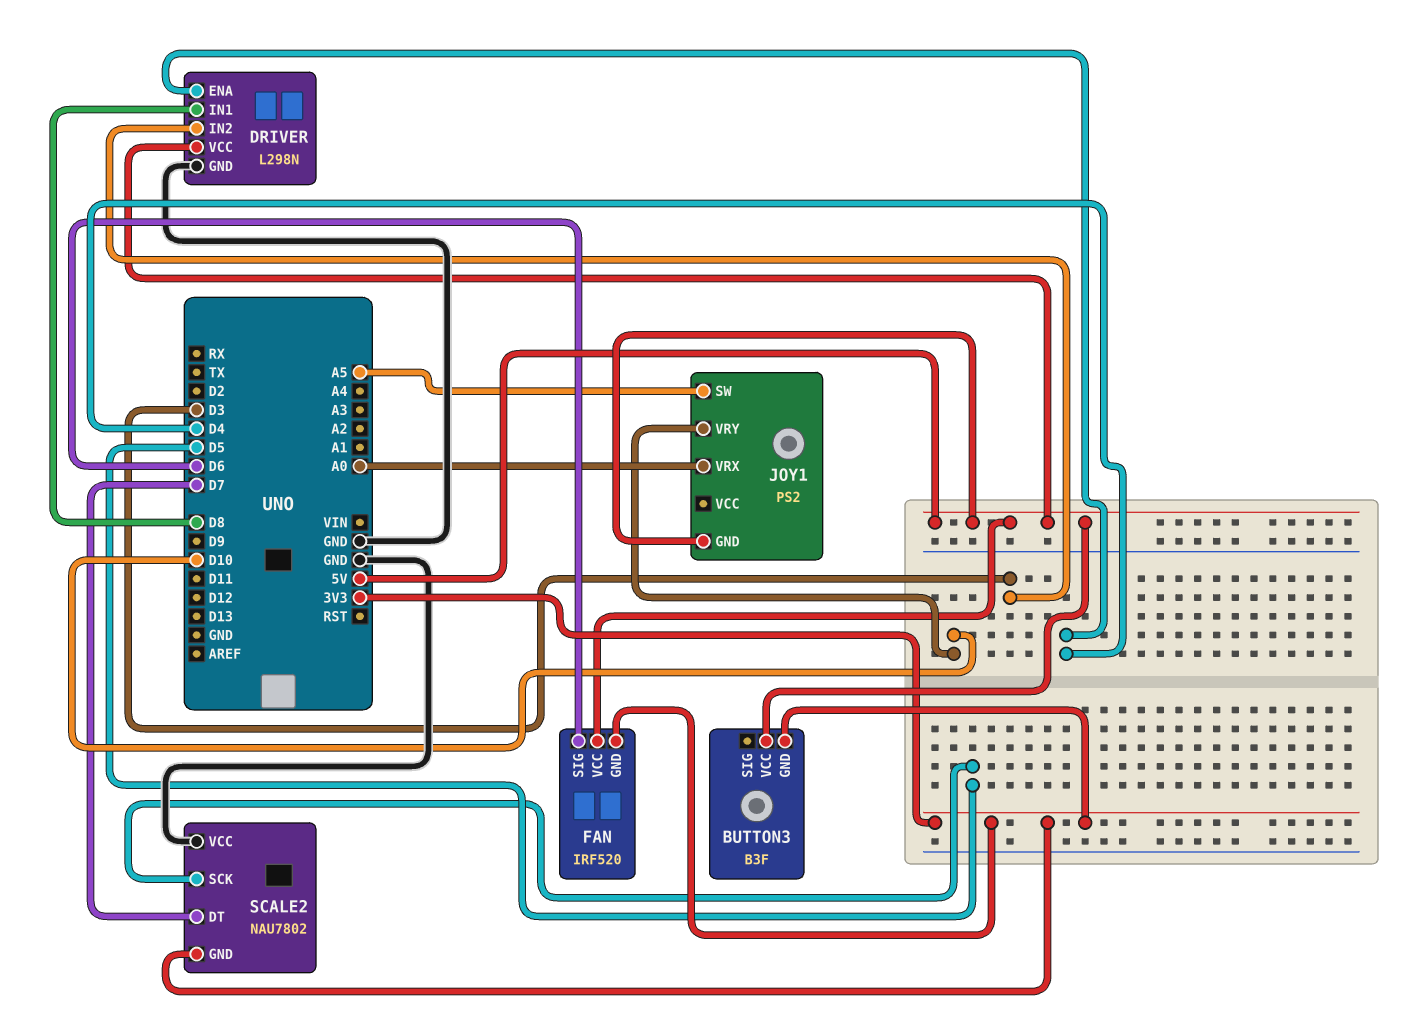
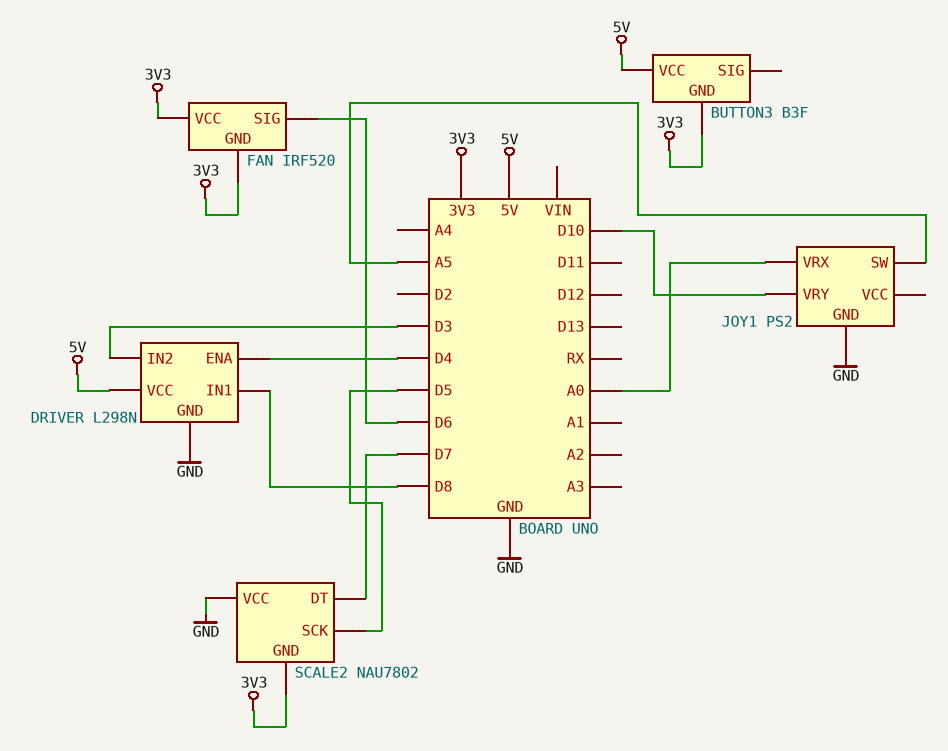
FAN pin VCC: 5V -> 3V3
JOY1 pin GND: 5V -> GND

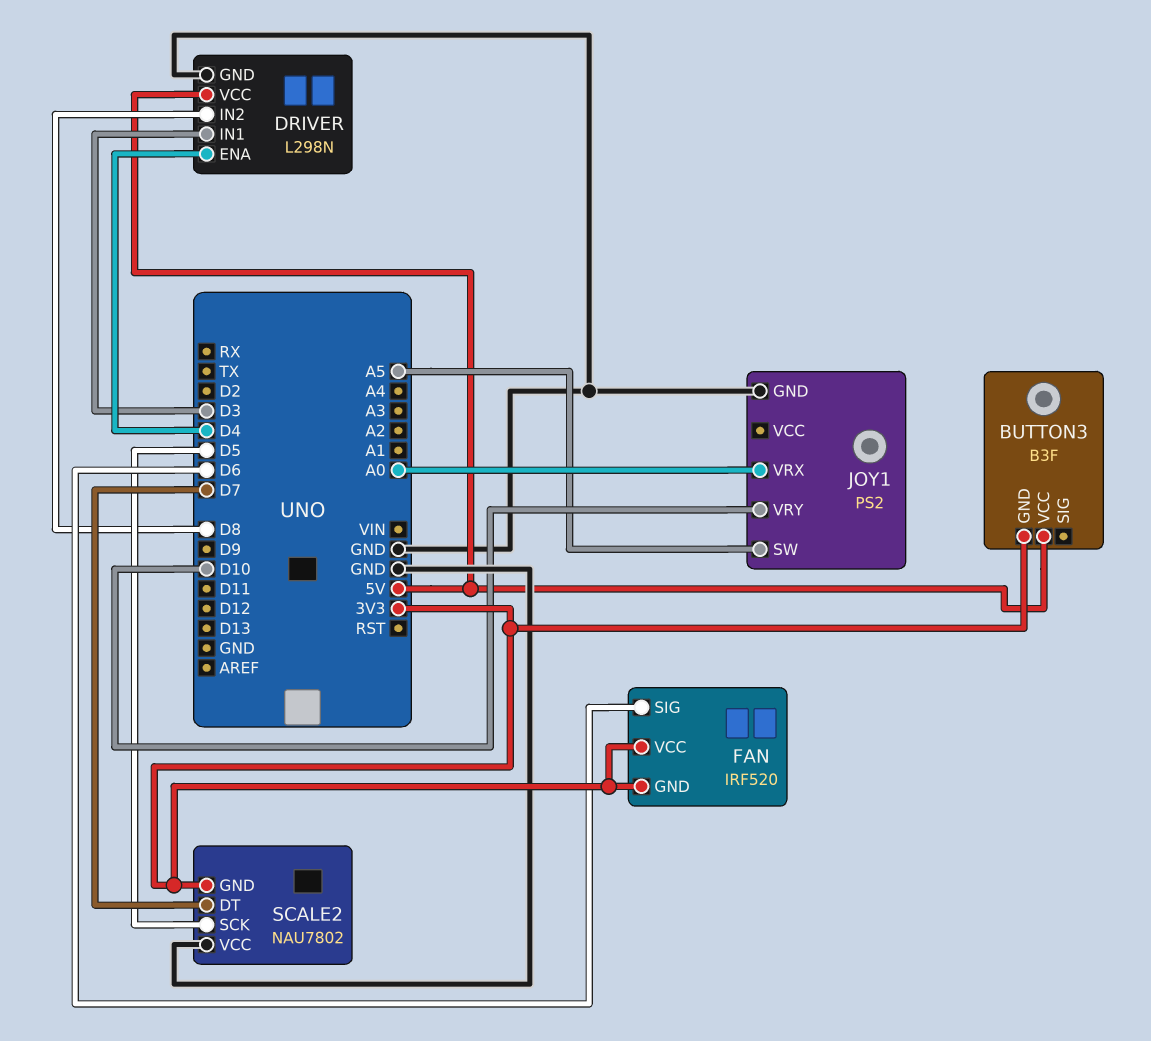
DRIVER pin IN1: D8 -> D3
DRIVER pin IN2: D3 -> D8

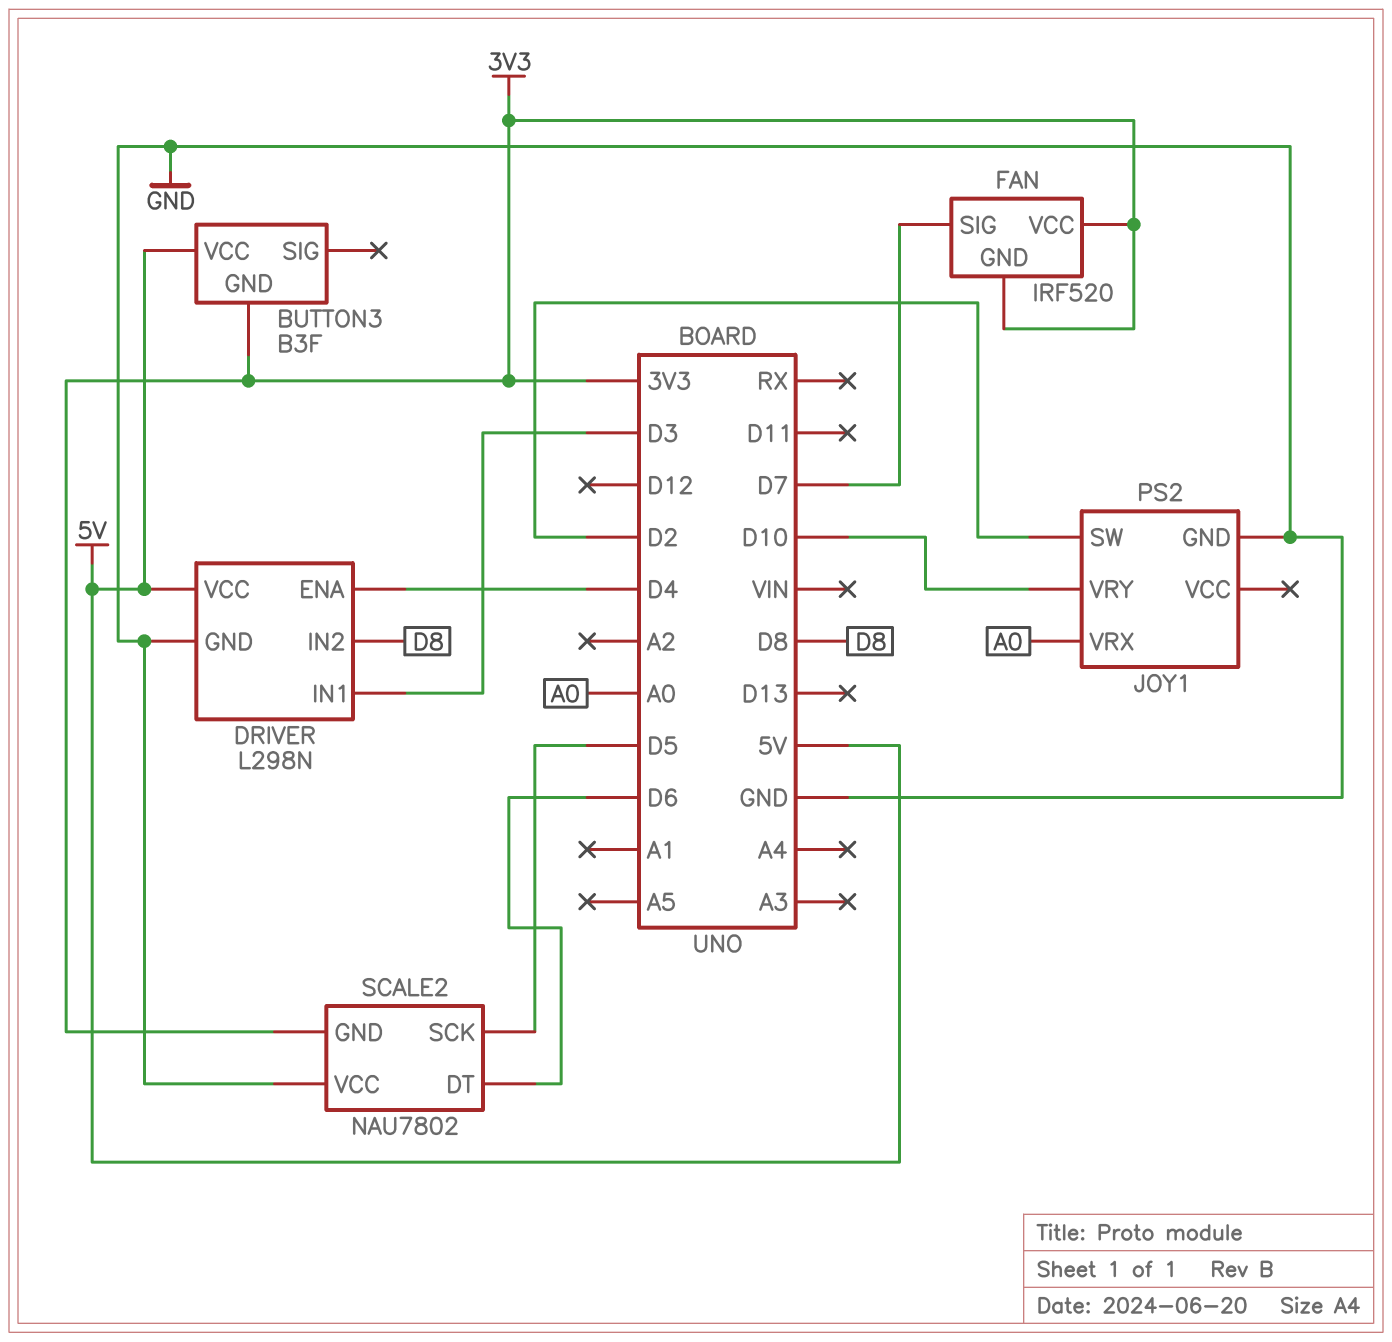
FAN pin SIG: D6 -> D7
JOY1 pin SW: A5 -> D2
SCALE2 pin DT: D7 -> D6

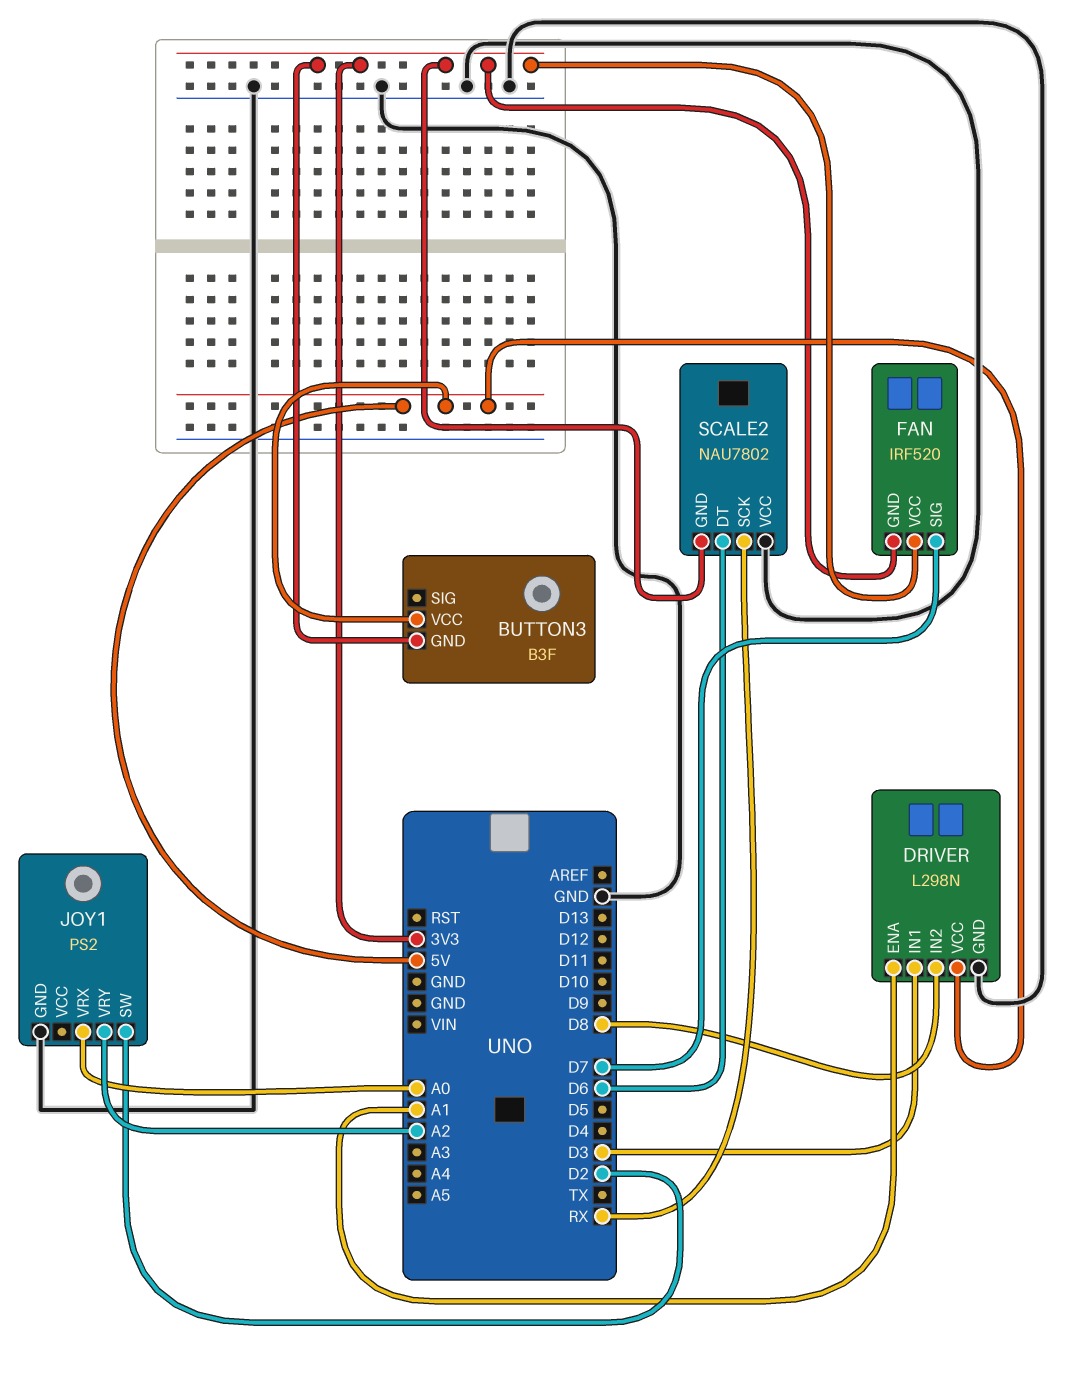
DRIVER pin ENA: D4 -> A1
JOY1 pin VRY: D10 -> A2
SCALE2 pin SCK: D5 -> RX

